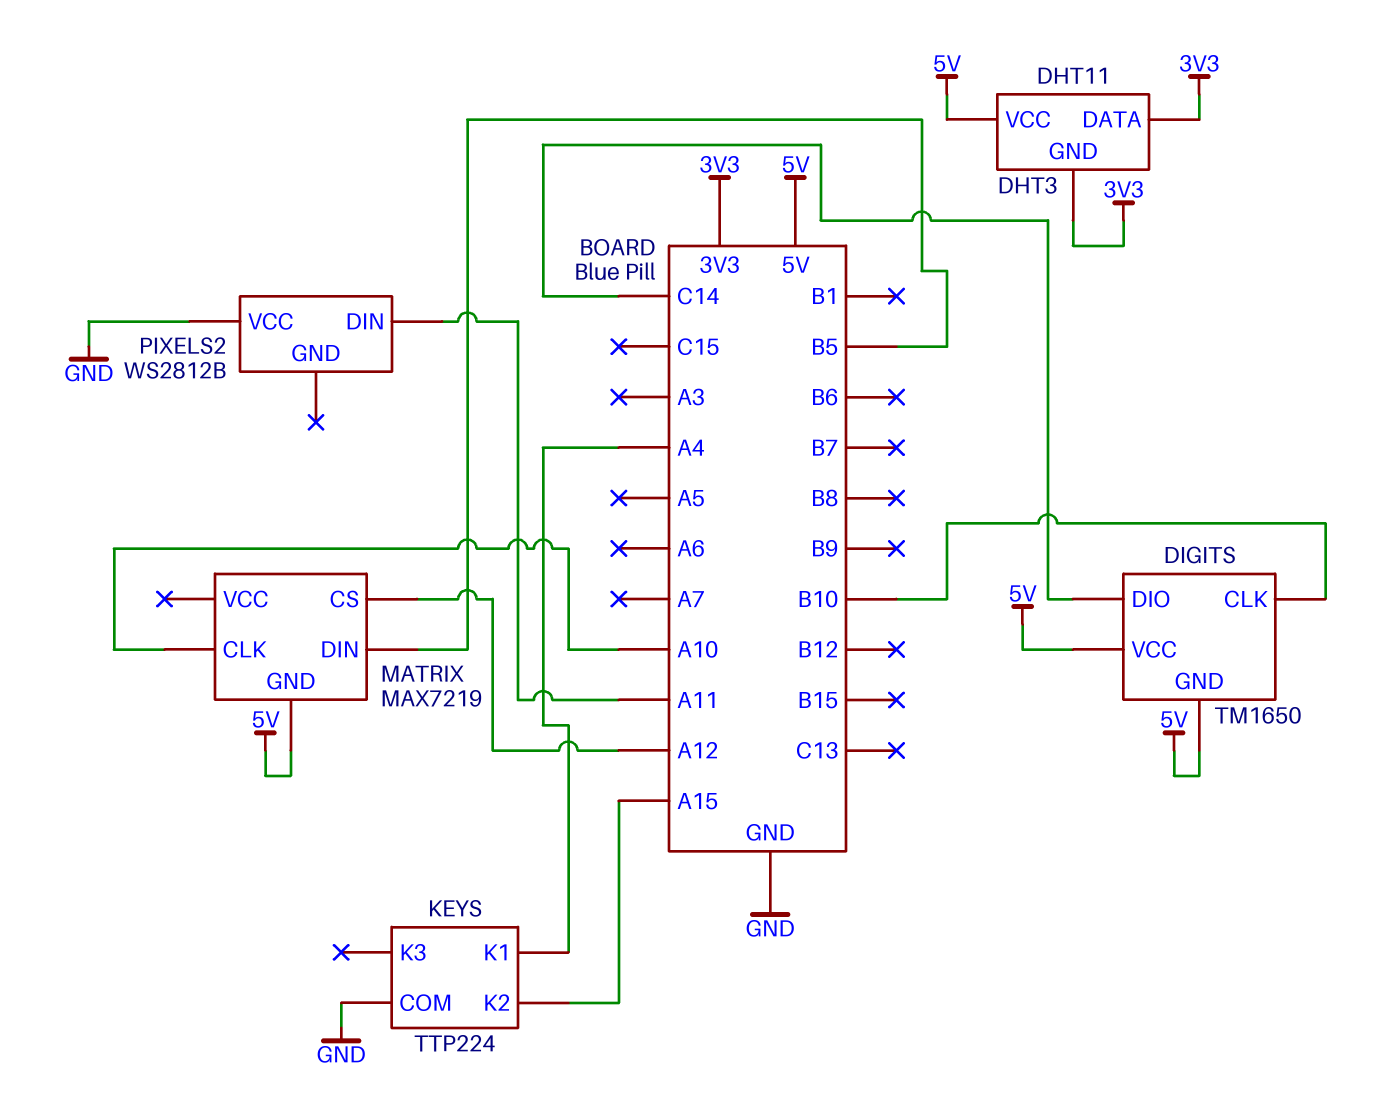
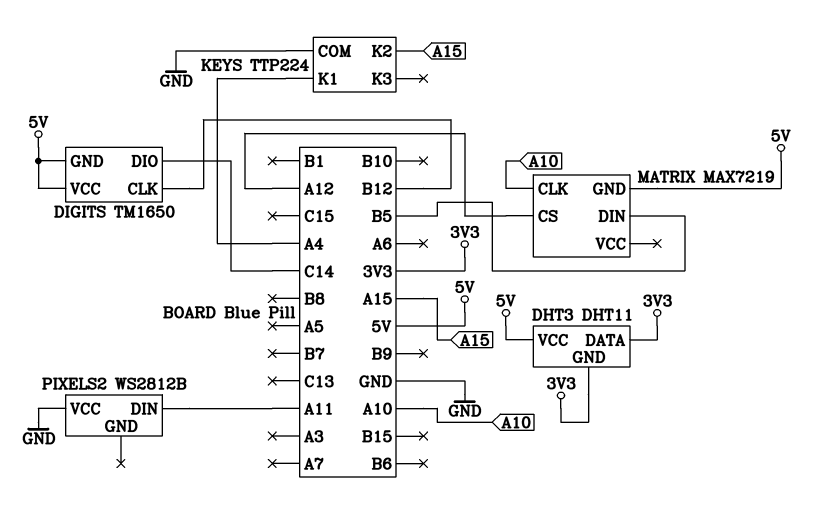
DIGITS pin CLK: B10 -> B12

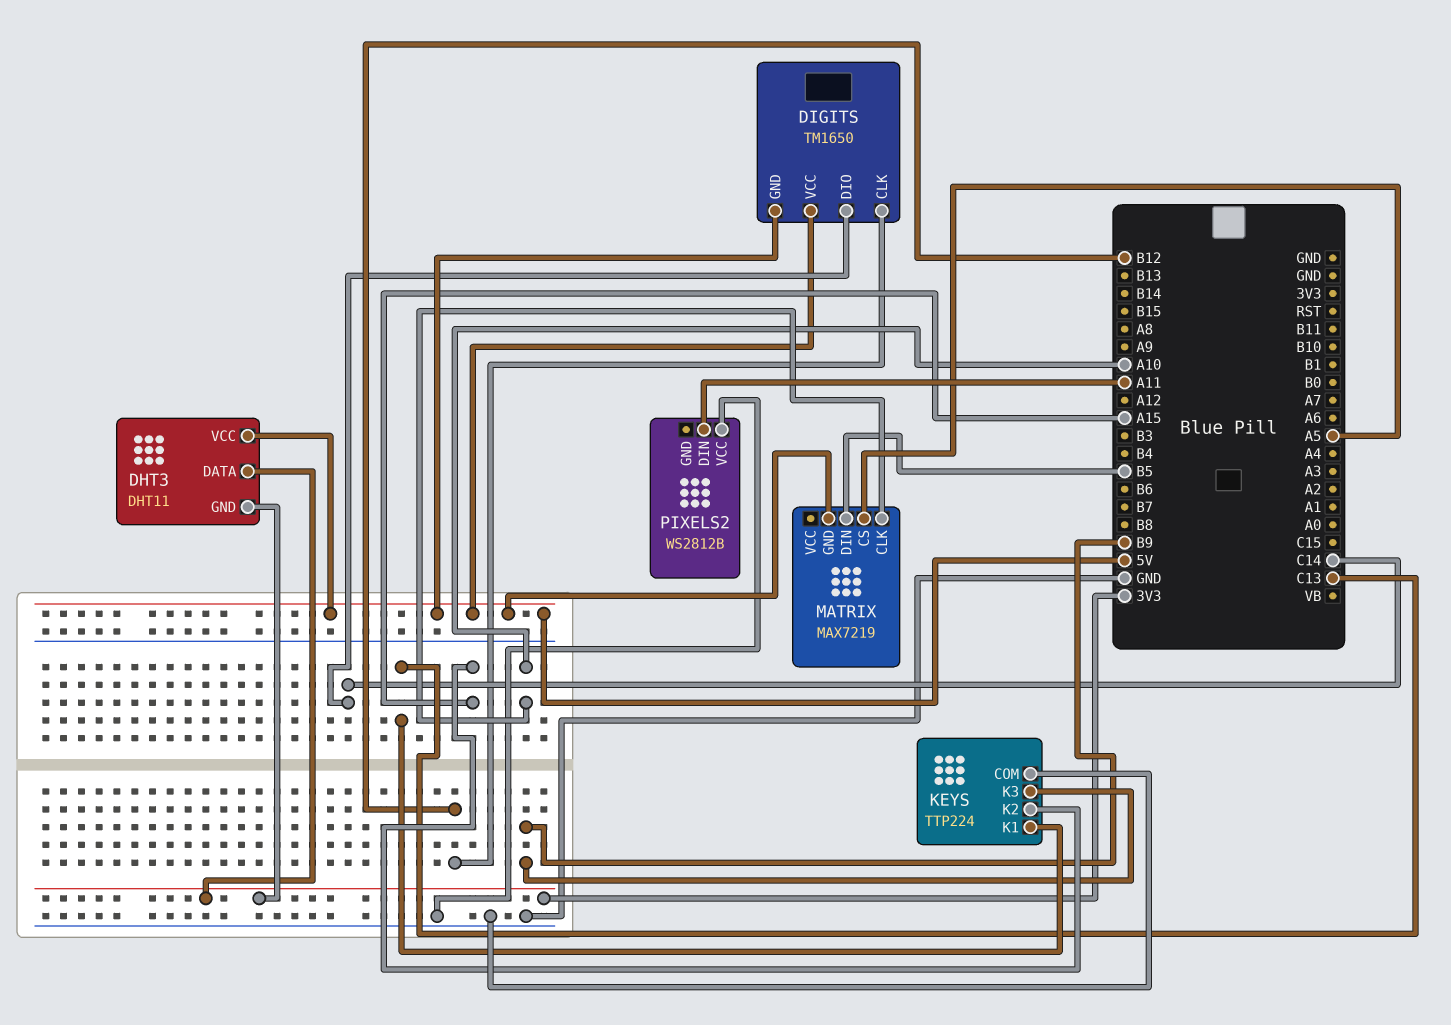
KEYS pin K1: A4 -> C13
KEYS pin K3: none -> B9
MATRIX pin CS: A12 -> A5

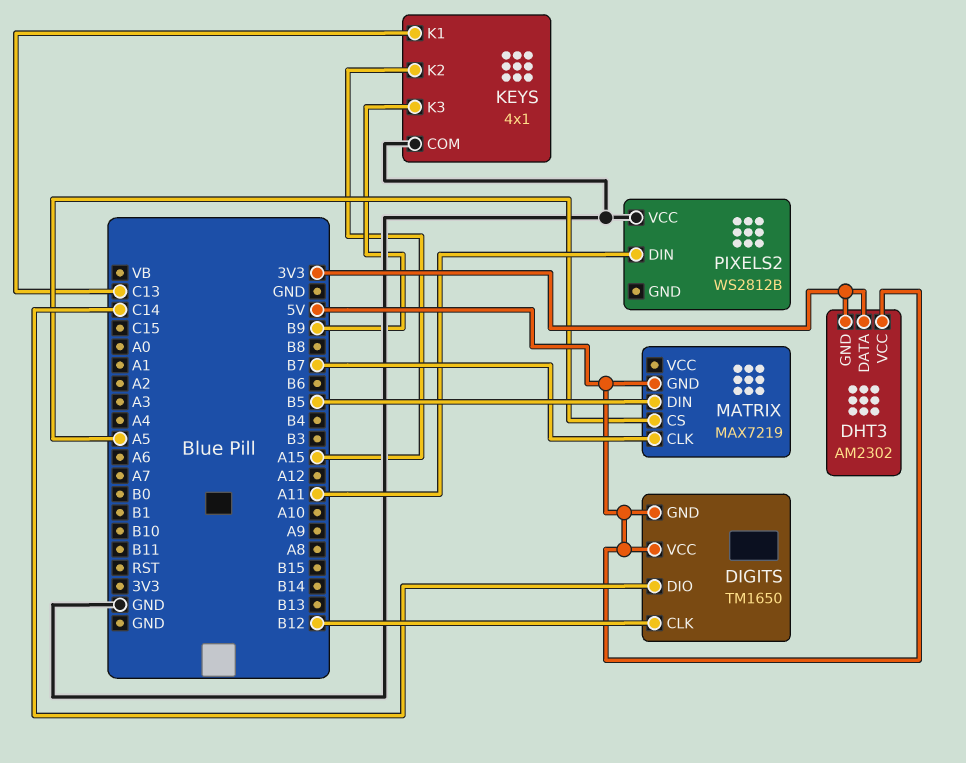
DHT3: DHT11 -> AM2302
KEYS: TTP224 -> 4x1
MATRIX pin CLK: A10 -> B7

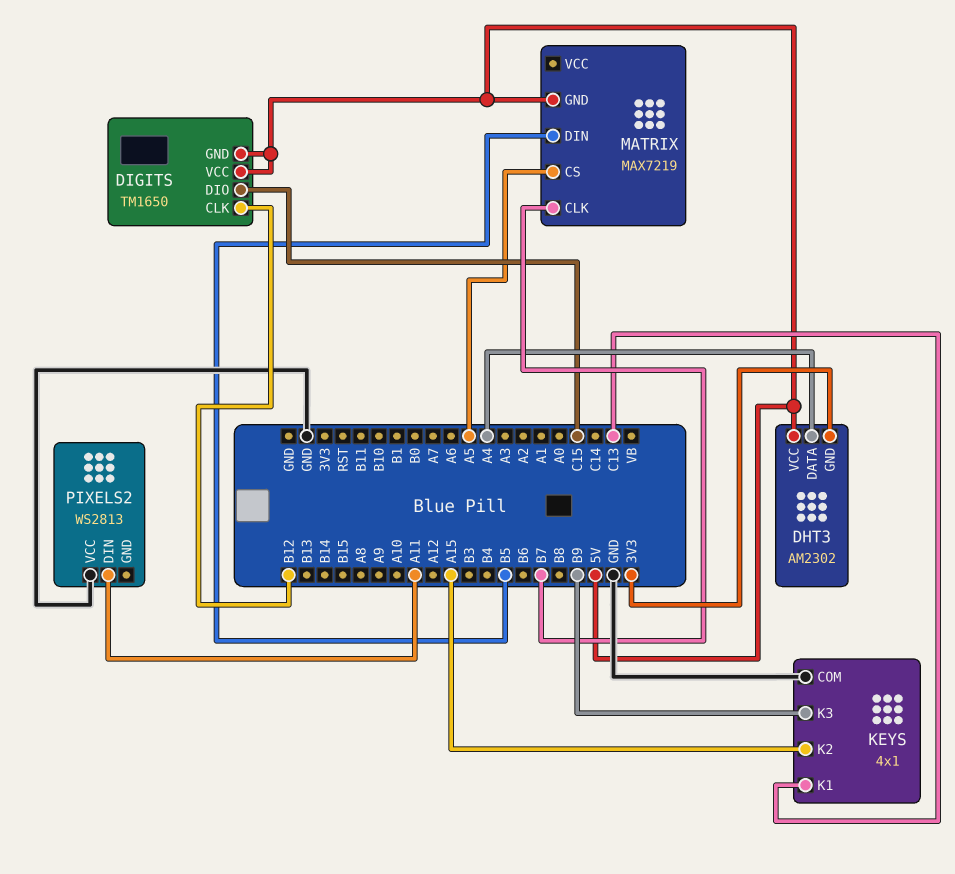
DHT3 pin DATA: 3V3 -> A4
DIGITS pin DIO: C14 -> C15
PIXELS2: WS2812B -> WS2813

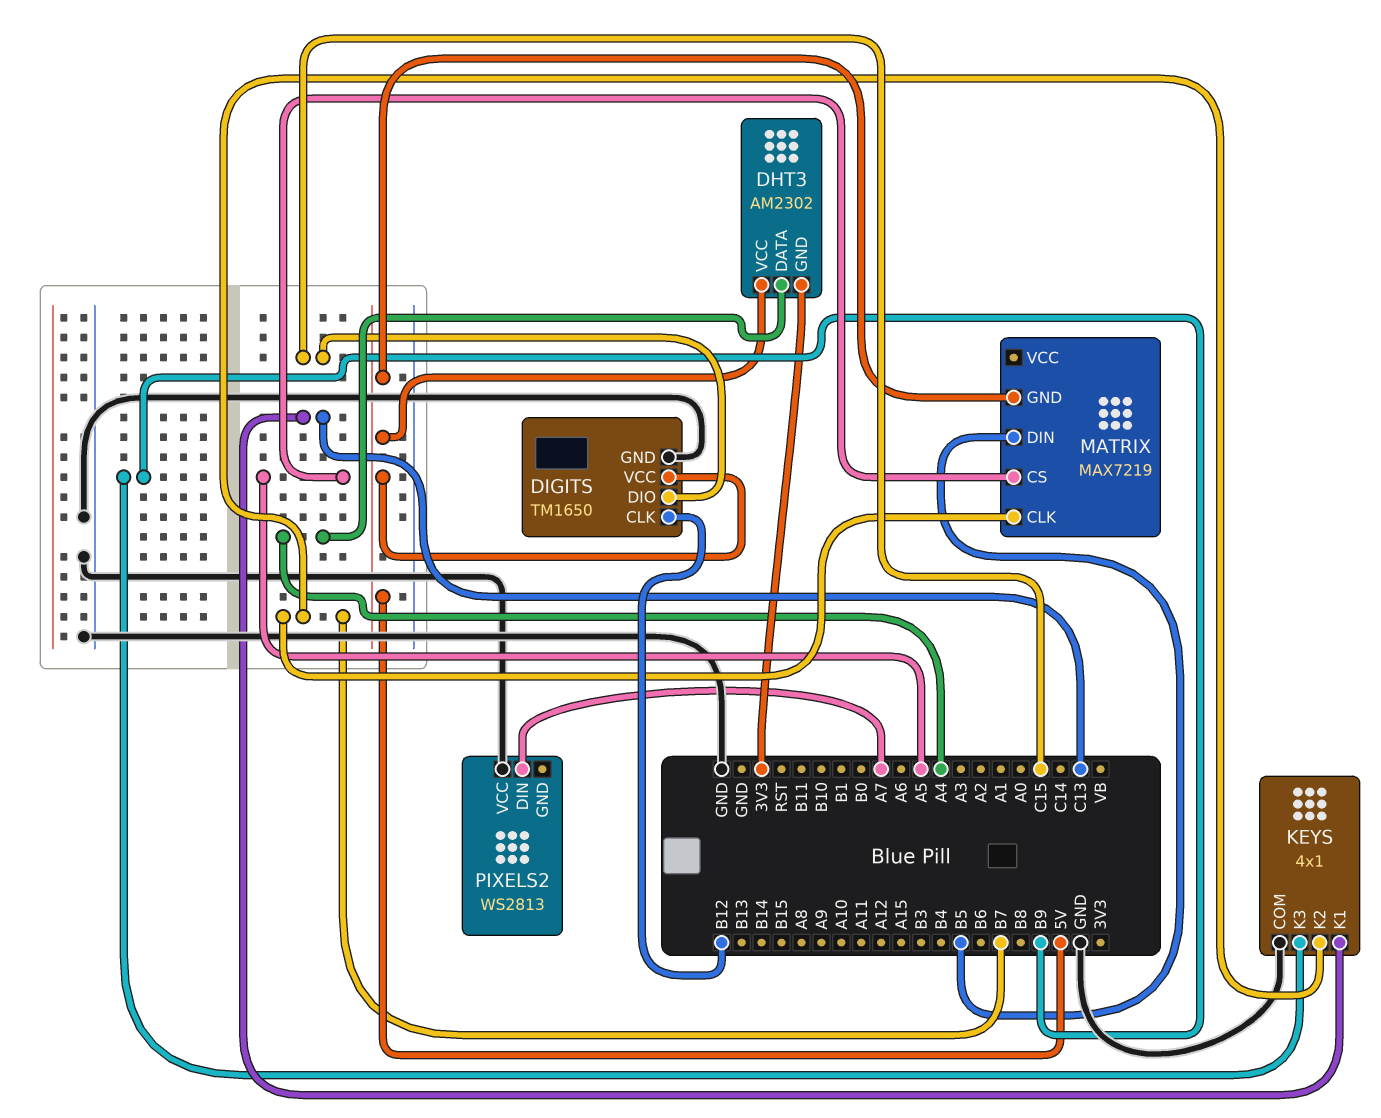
DIGITS pin GND: 5V -> GND
KEYS pin K2: A15 -> B7
PIXELS2 pin DIN: A11 -> A7

